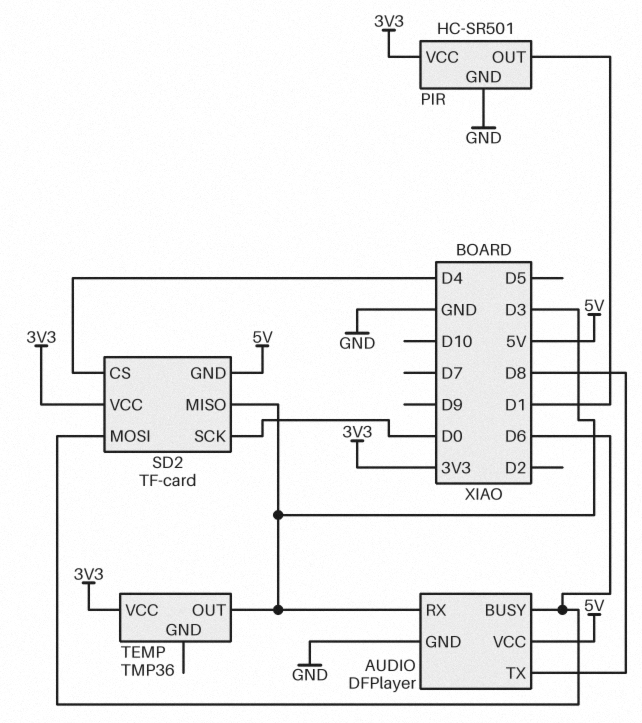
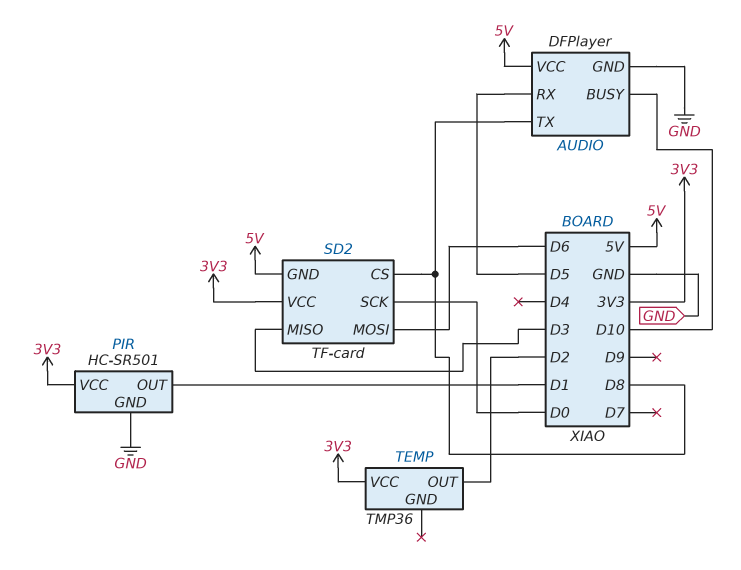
AUDIO pin BUSY: D6 -> D10
AUDIO pin RX: D3 -> D5
SD2 pin CS: D4 -> D8
TEMP pin OUT: D3 -> D2

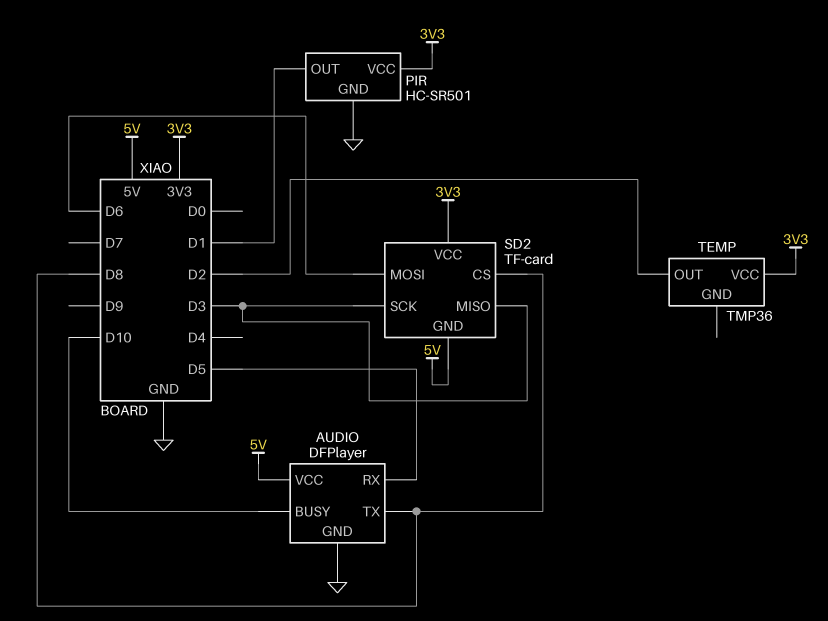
SD2 pin SCK: D0 -> D3

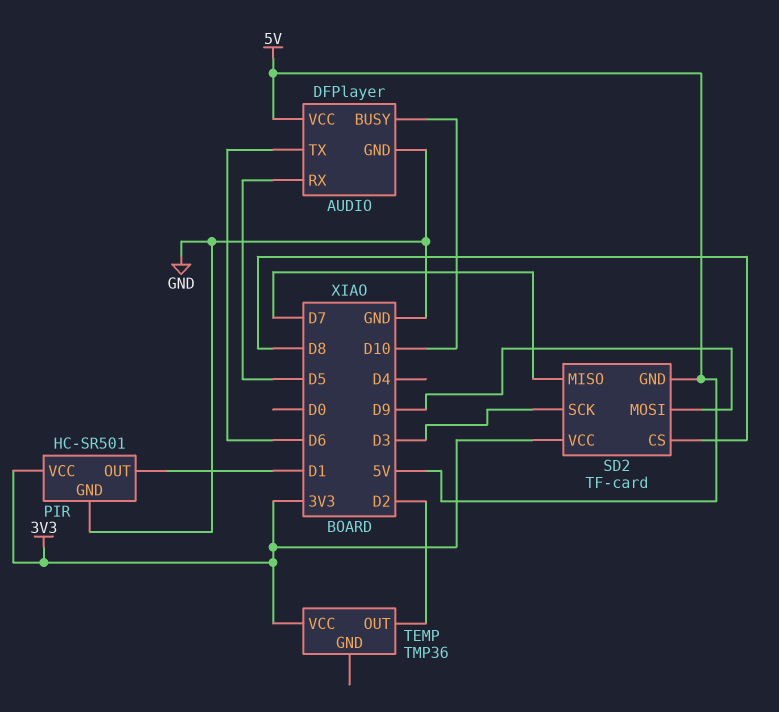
AUDIO pin TX: D8 -> D6
SD2 pin MISO: D3 -> D7
SD2 pin MOSI: D6 -> D9

